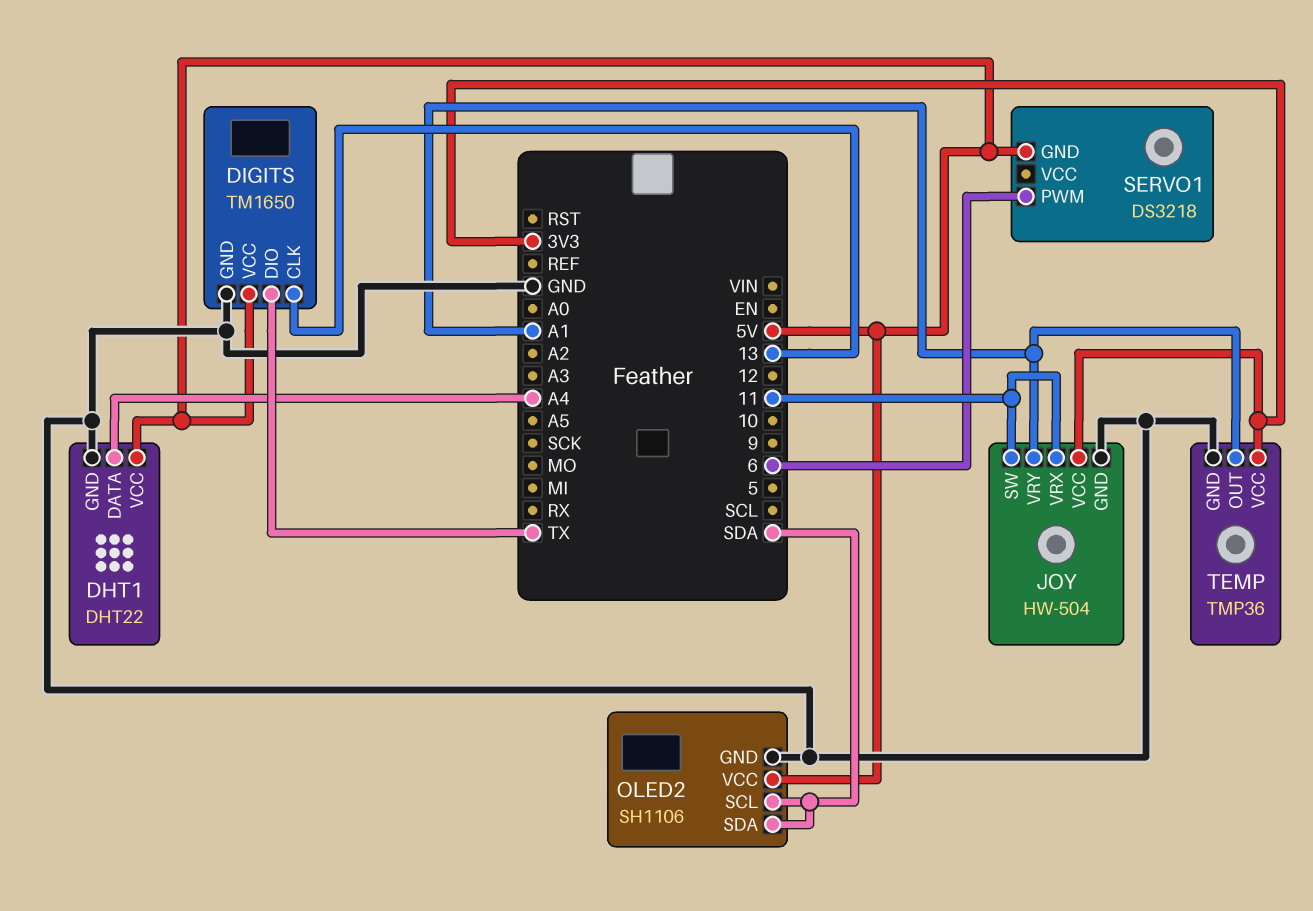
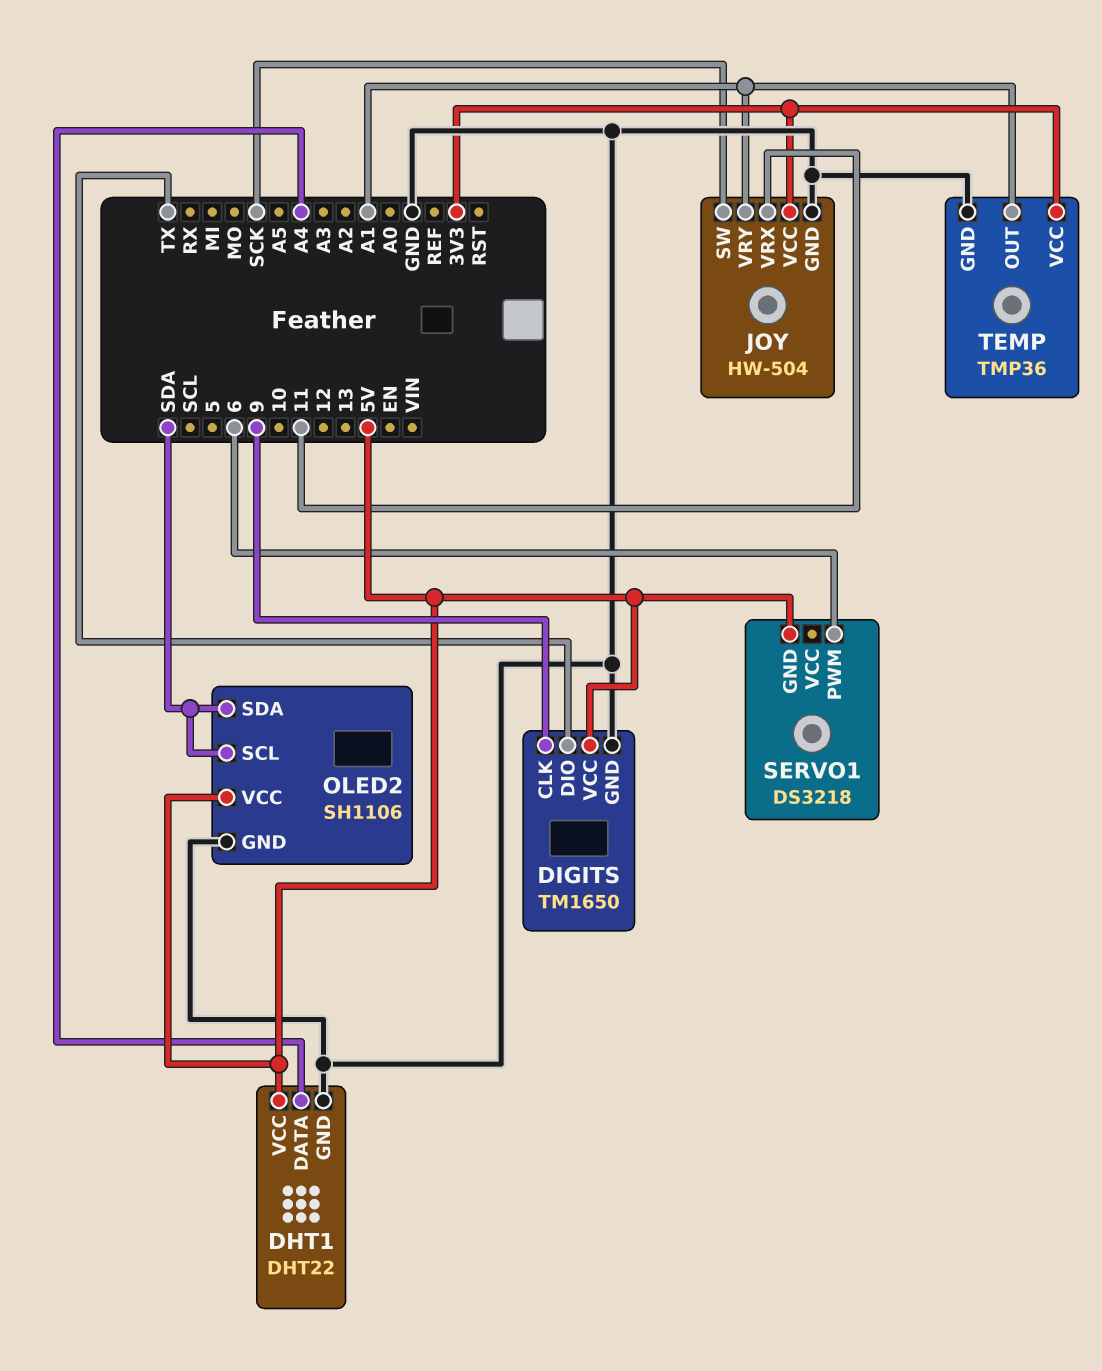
DIGITS pin CLK: 13 -> 9
JOY pin SW: 11 -> SCK

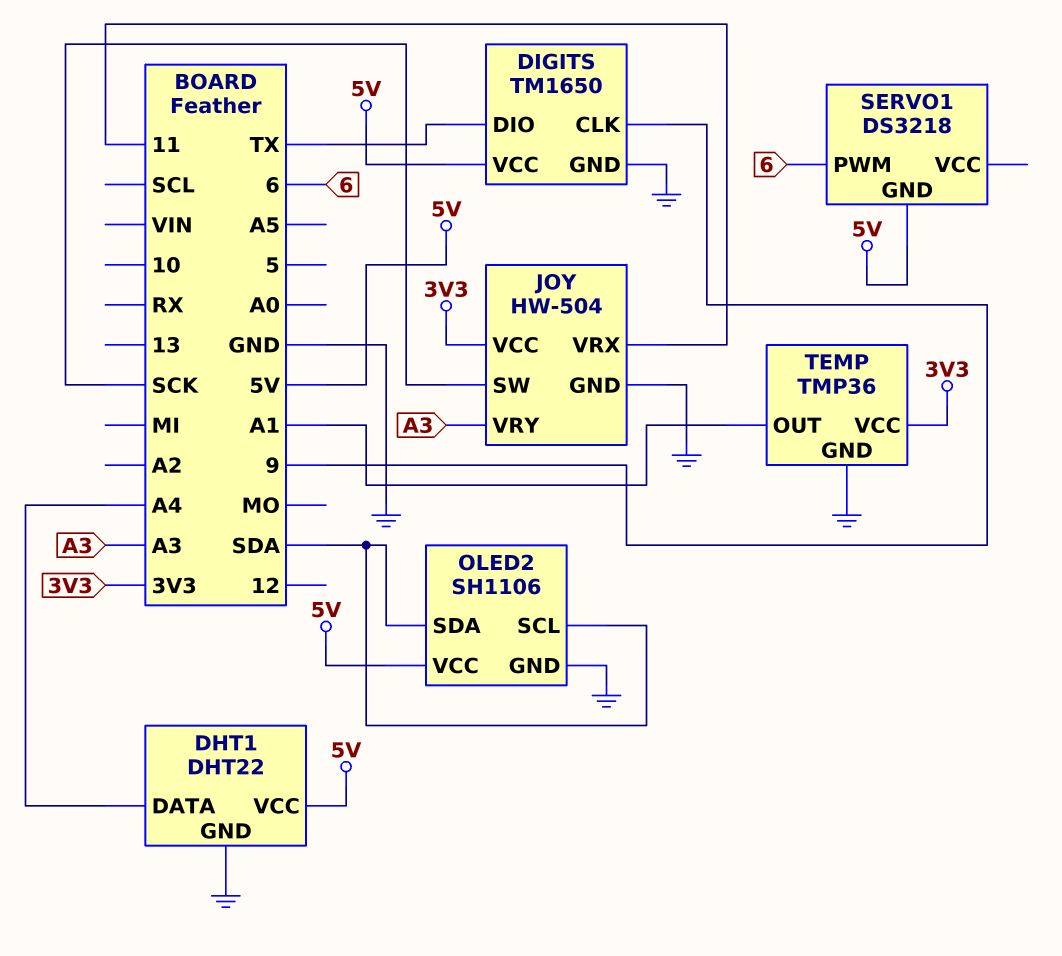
JOY pin VRY: A1 -> A3

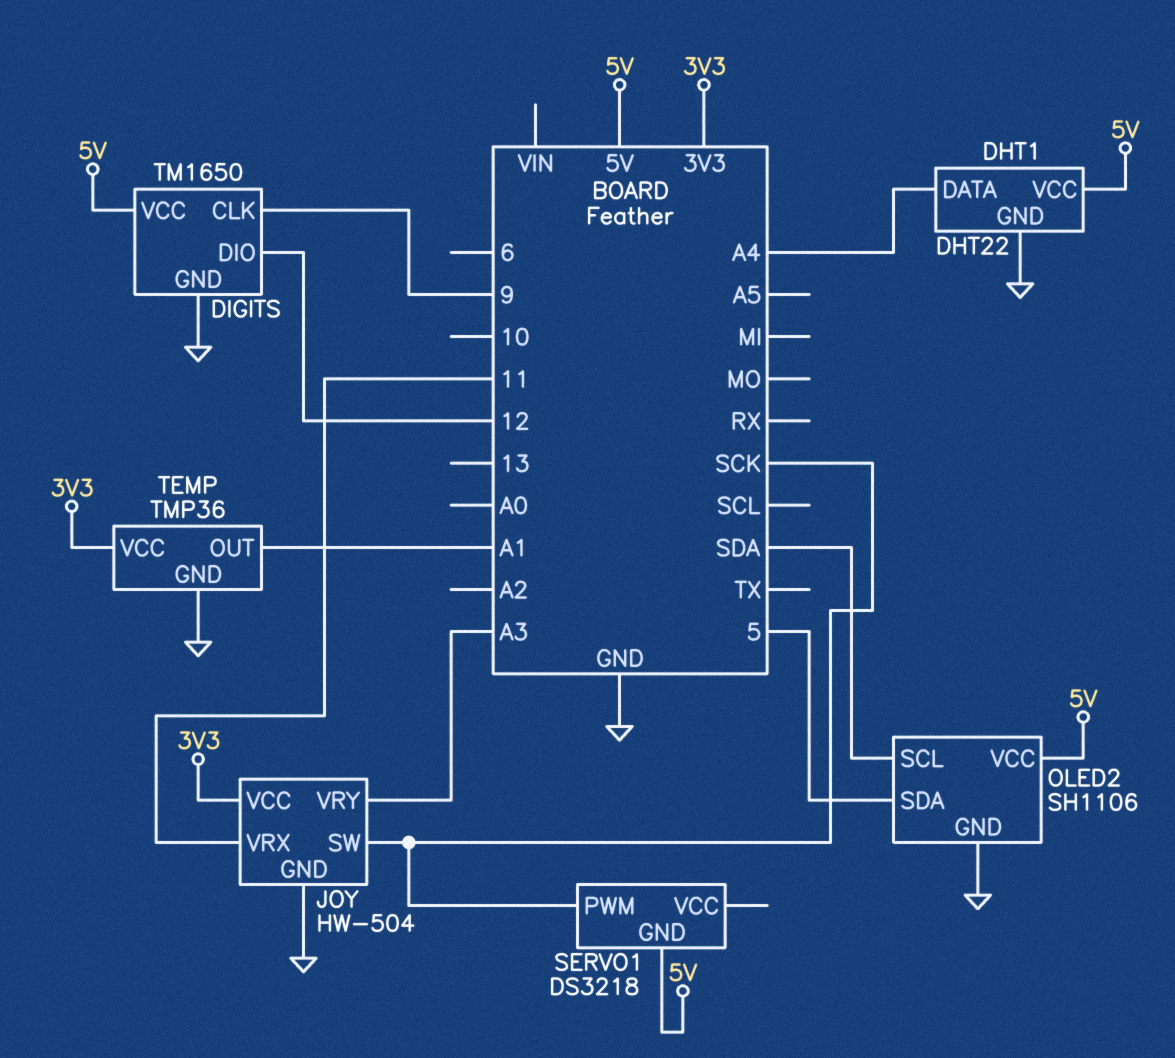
DIGITS pin DIO: TX -> 12
OLED2 pin SDA: SDA -> 5
SERVO1 pin PWM: 6 -> SCK

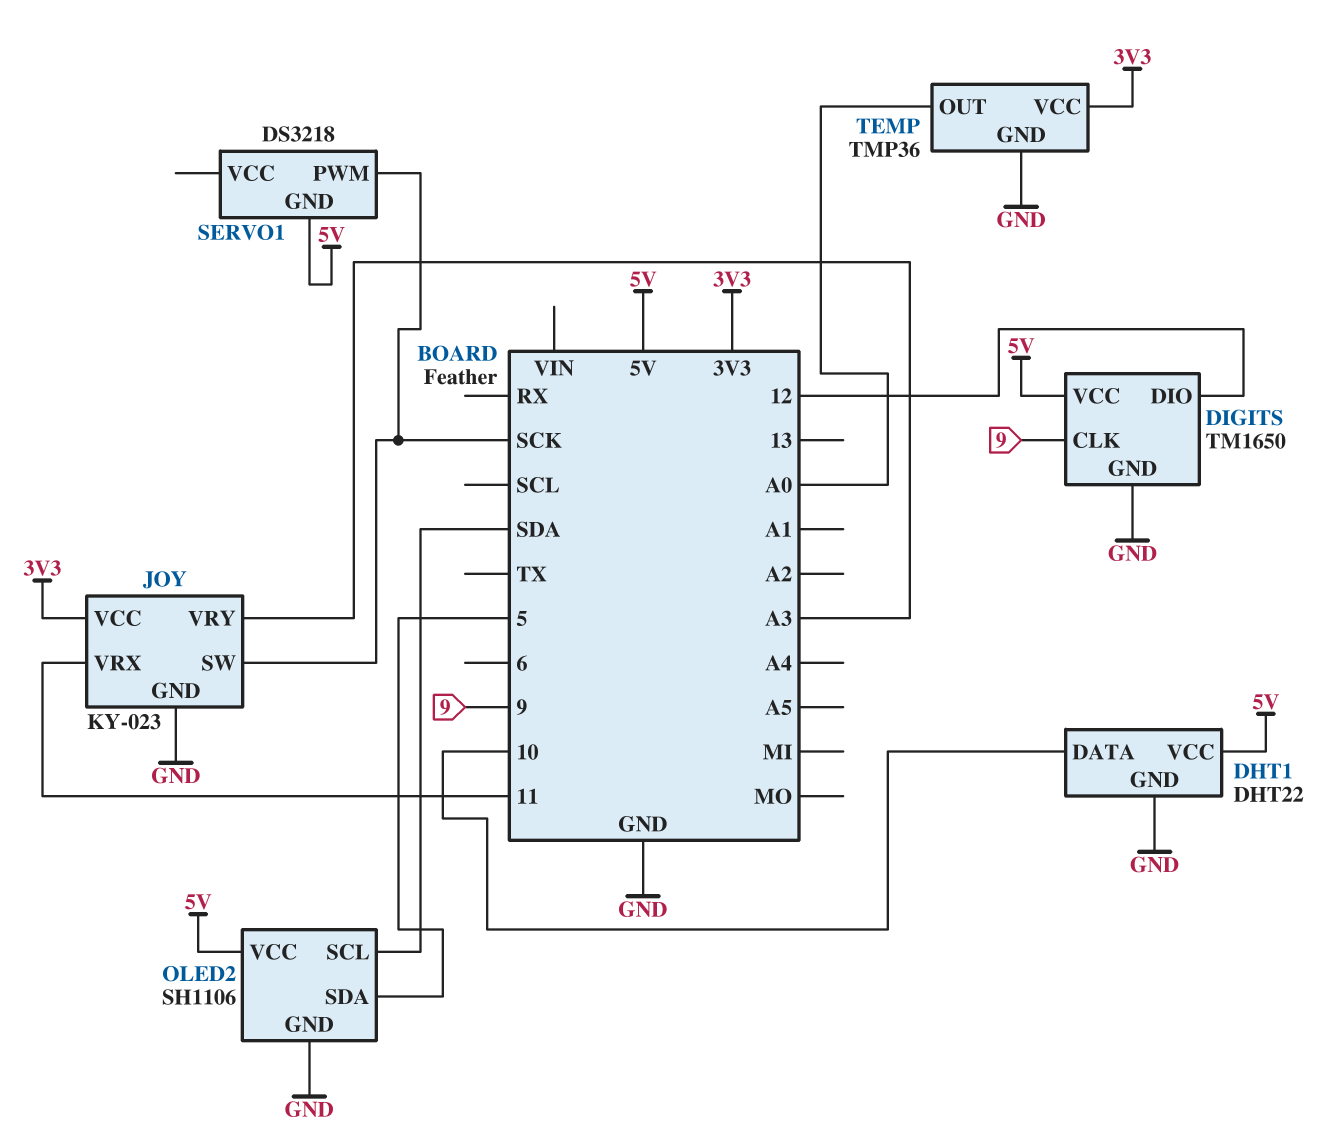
DHT1 pin DATA: A4 -> 10
JOY: HW-504 -> KY-023
TEMP pin OUT: A1 -> A0

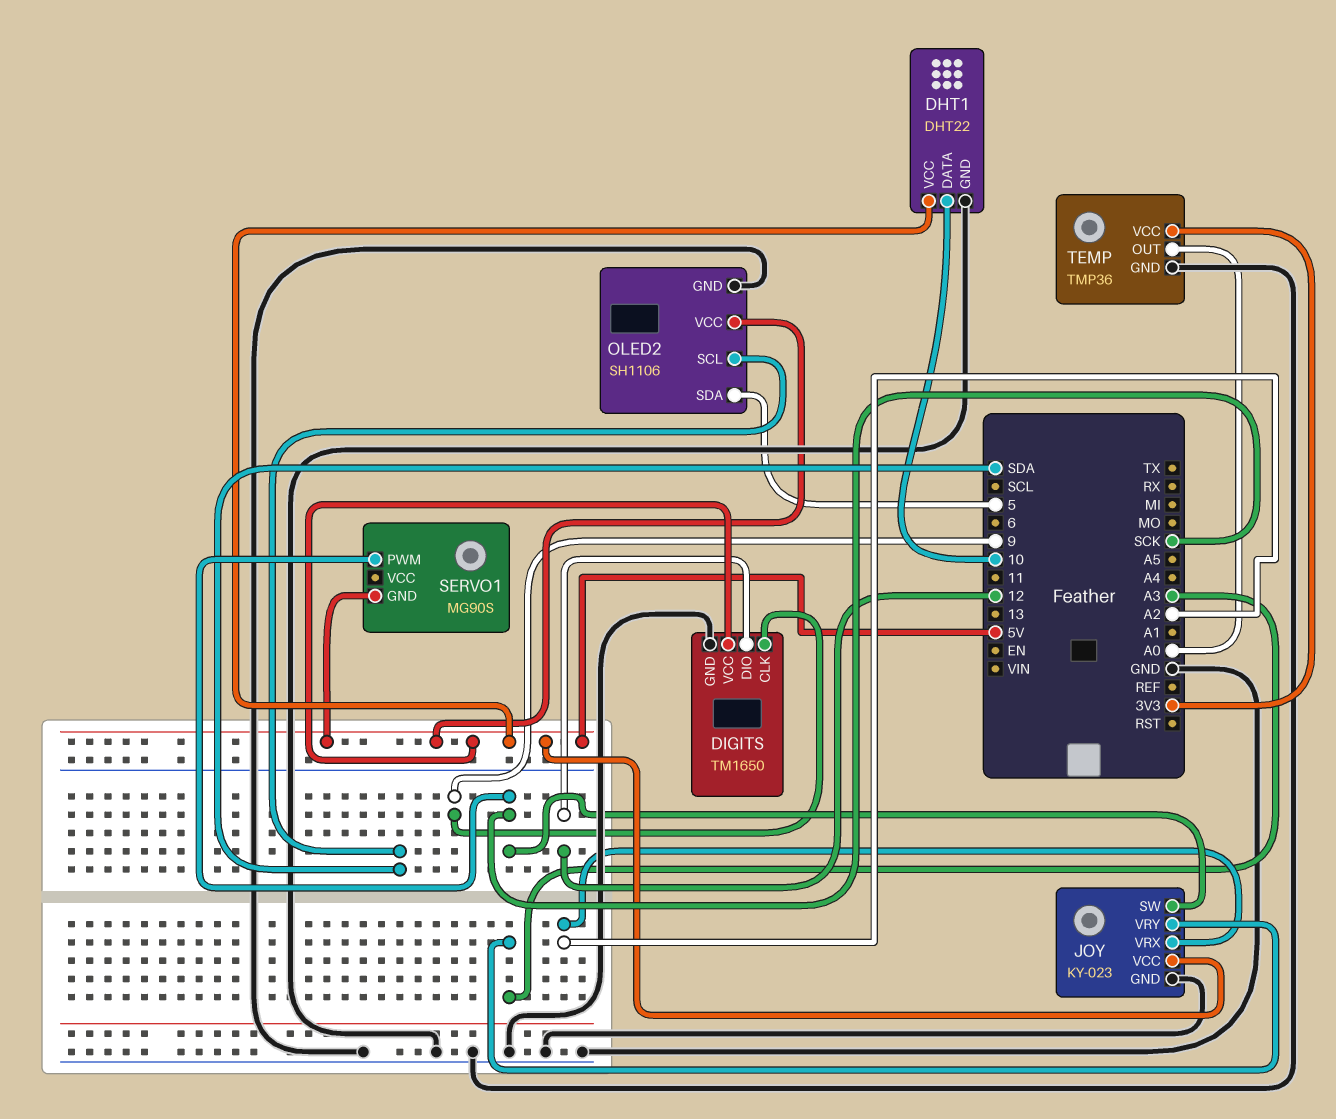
JOY pin VCC: 3V3 -> 5V
JOY pin VRX: 11 -> A2
SERVO1: DS3218 -> MG90S

